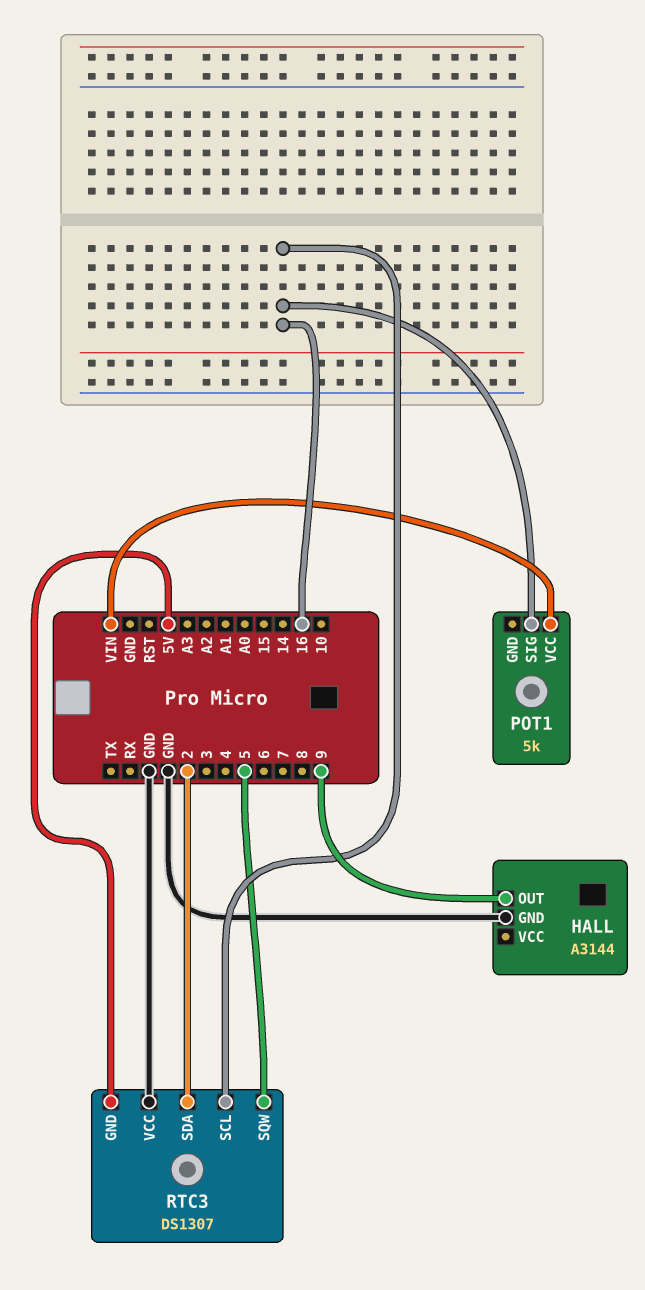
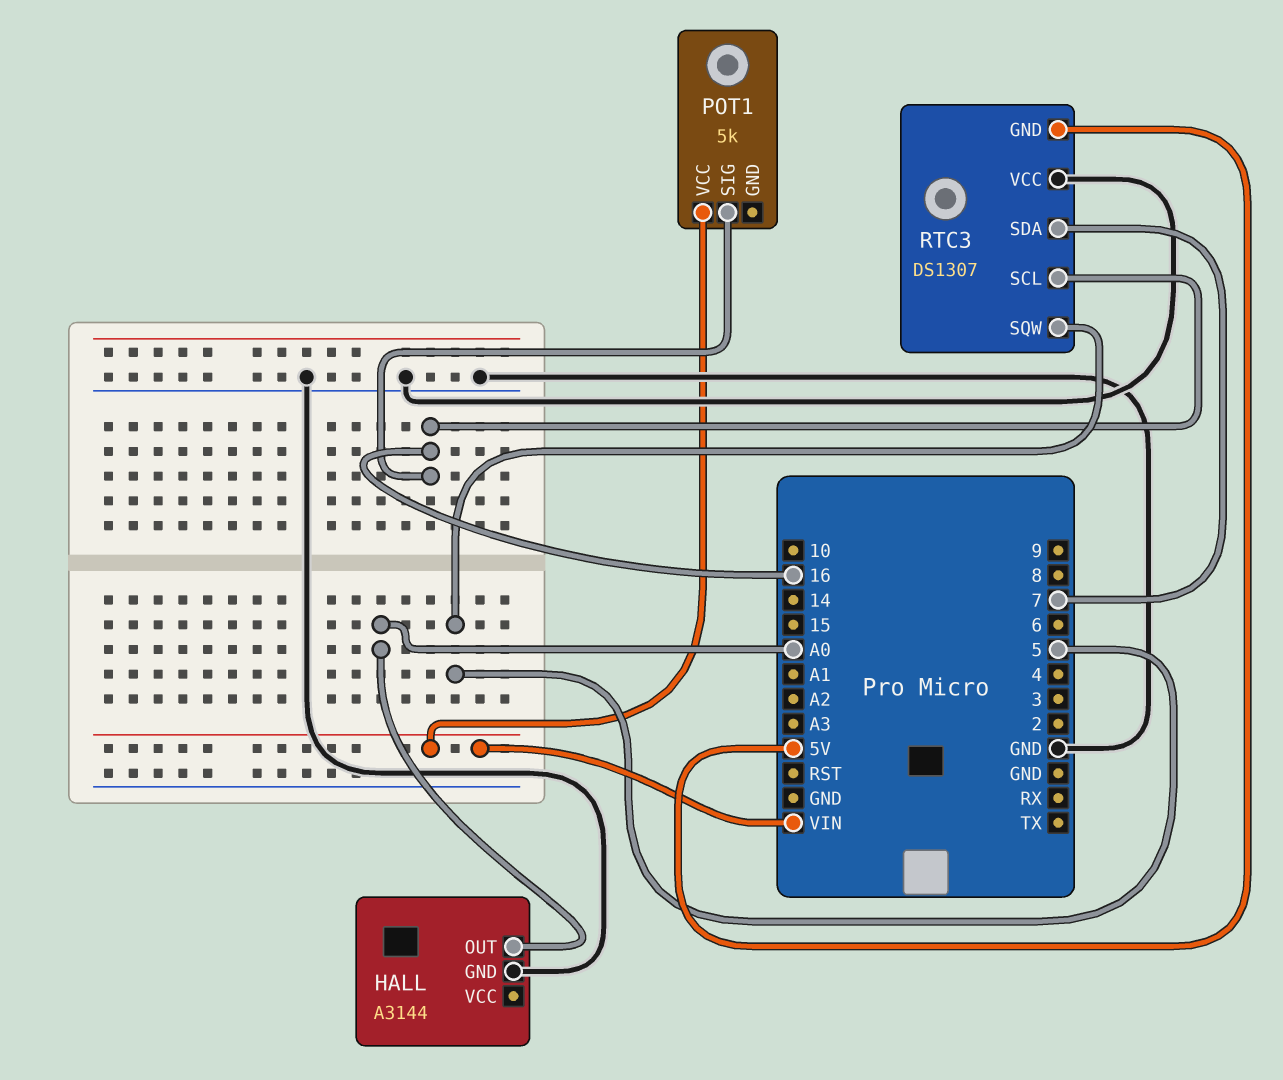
HALL pin OUT: 9 -> A0
RTC3 pin SDA: 2 -> 7

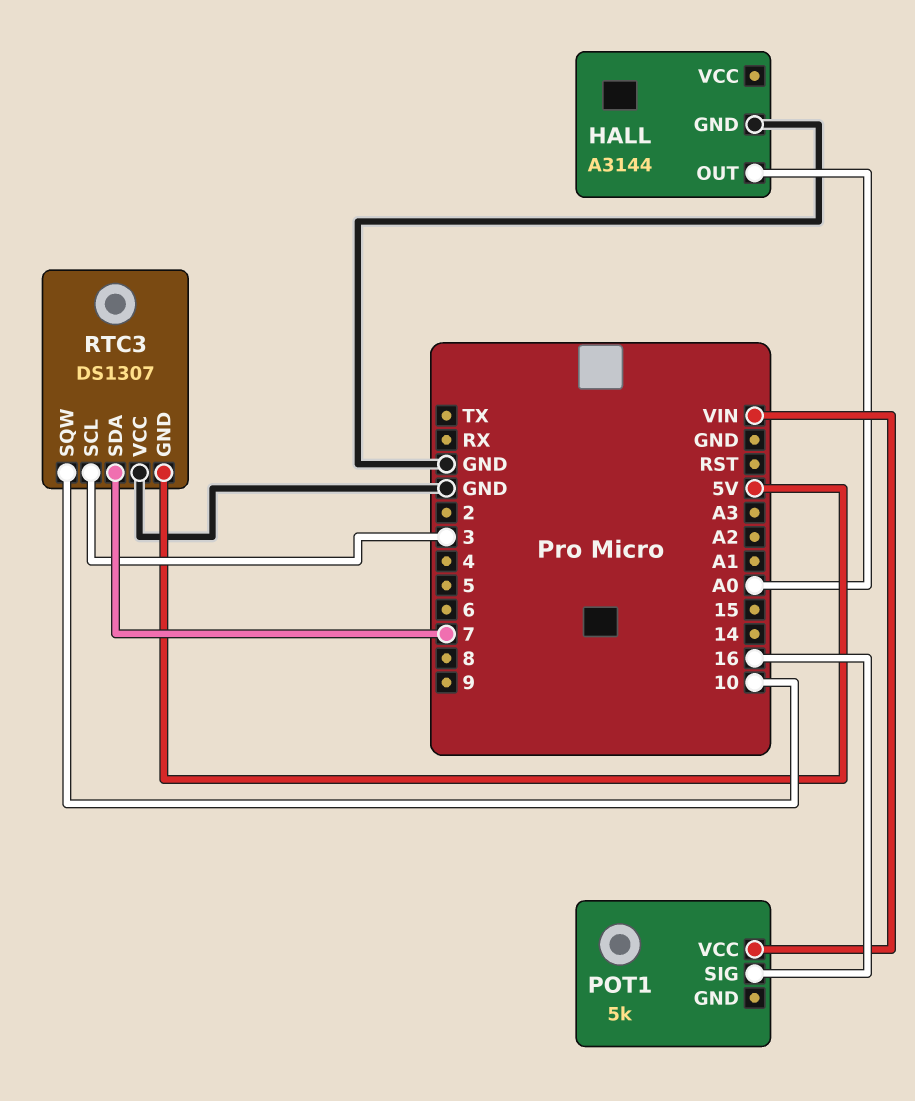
RTC3 pin SCL: 16 -> 3
RTC3 pin SQW: 5 -> 10

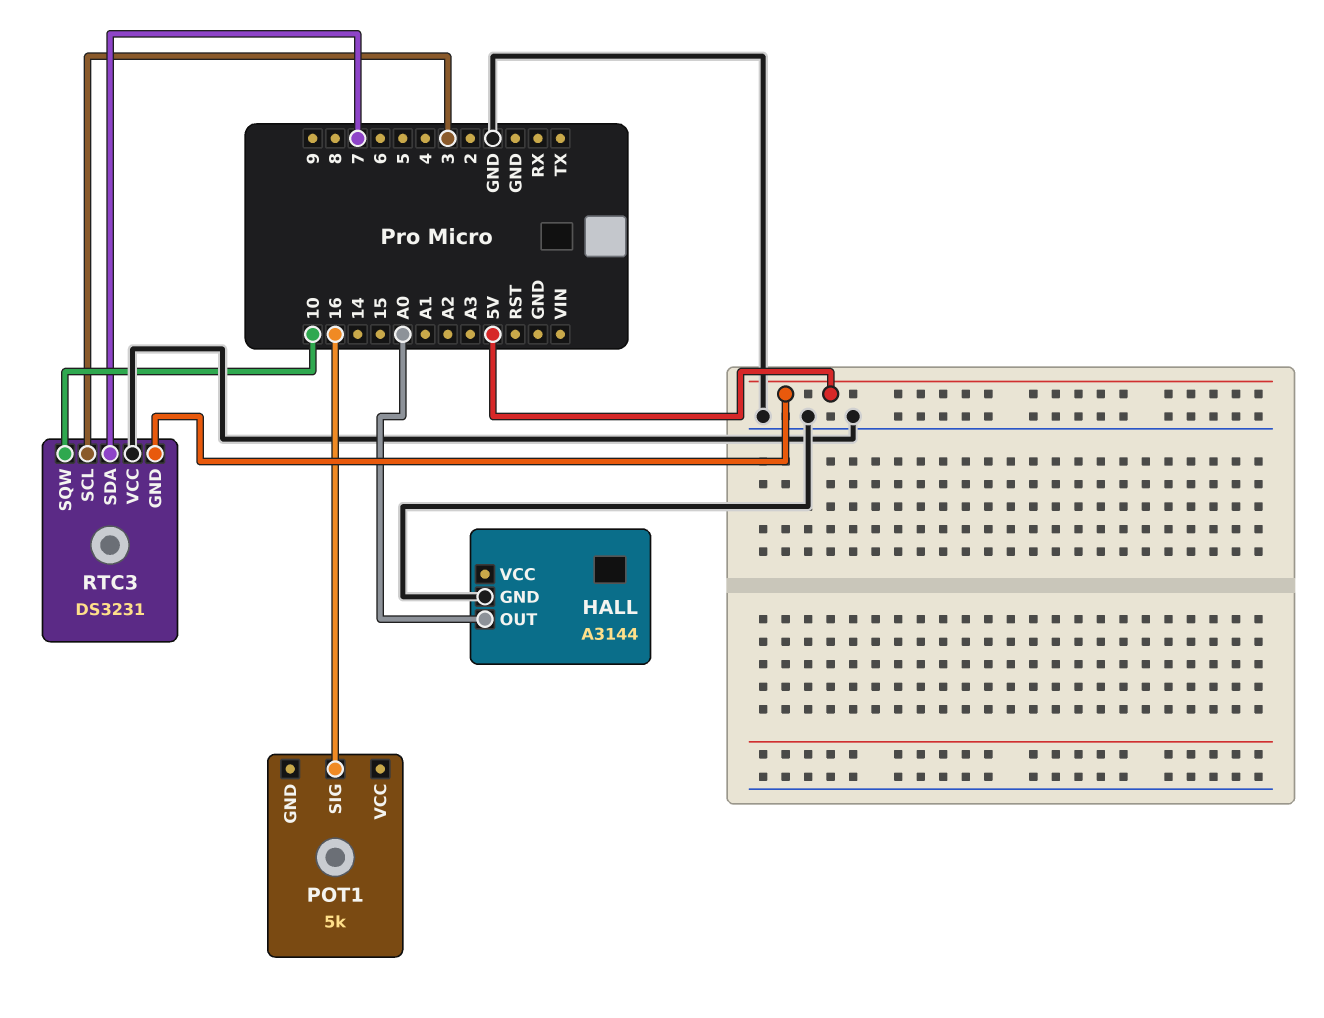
POT1 pin VCC: VIN -> none
RTC3: DS1307 -> DS3231

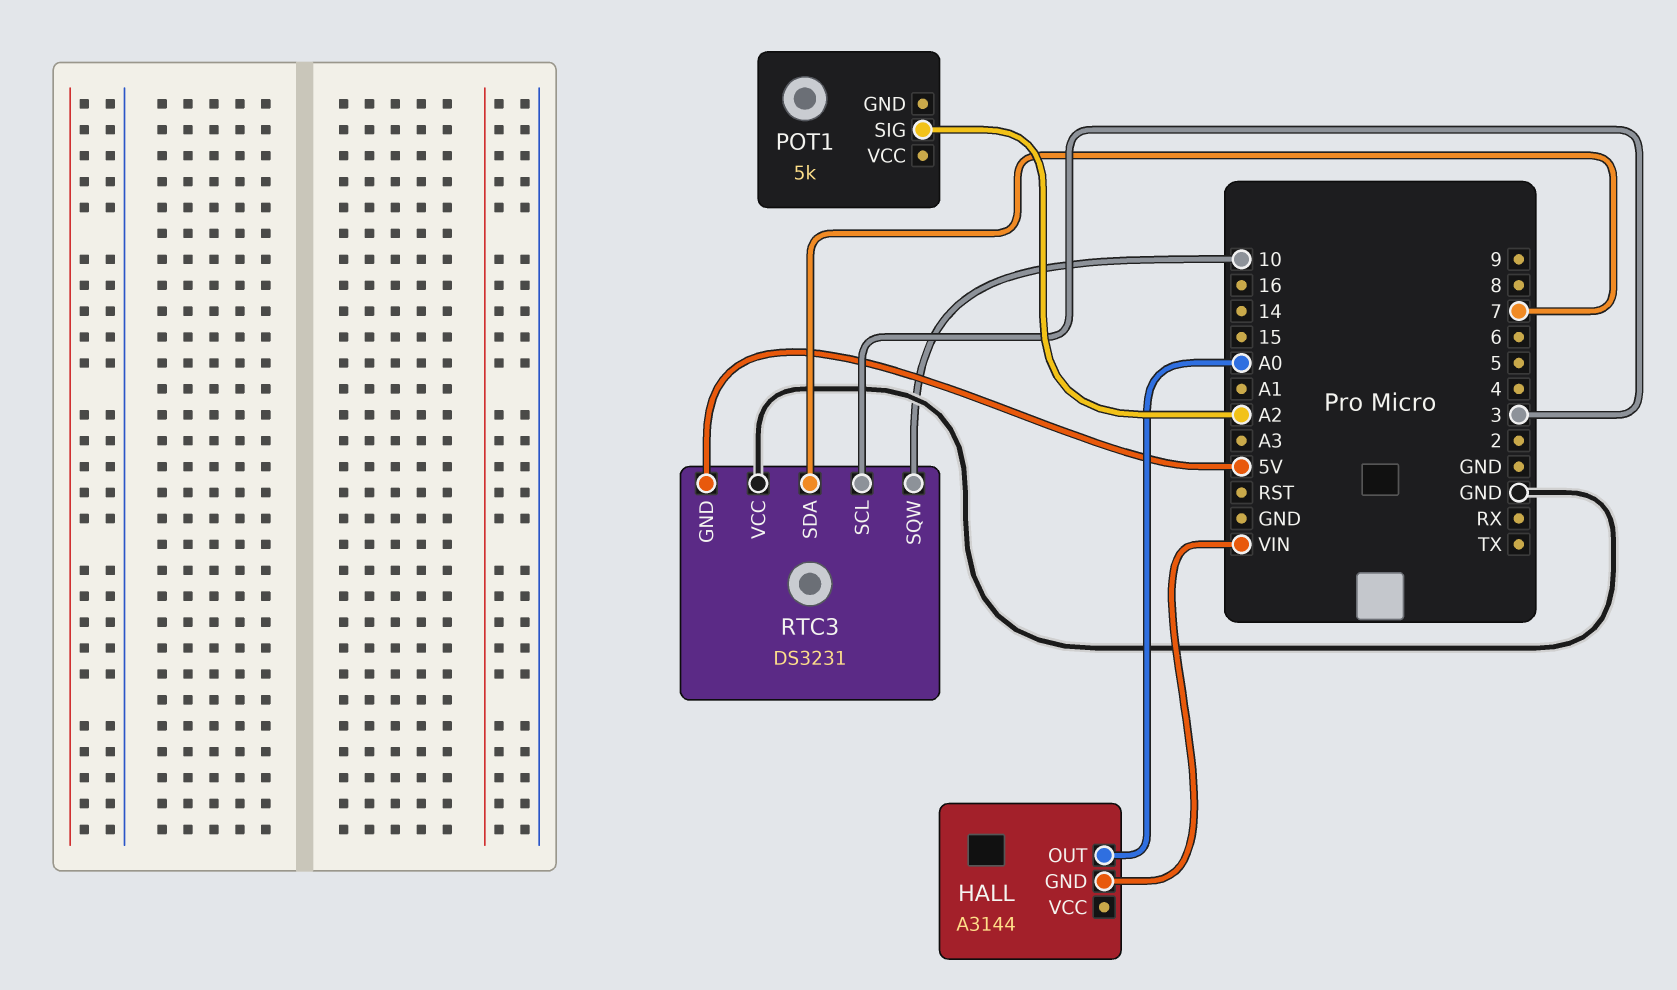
HALL pin GND: GND -> VIN
POT1 pin SIG: 16 -> A2

